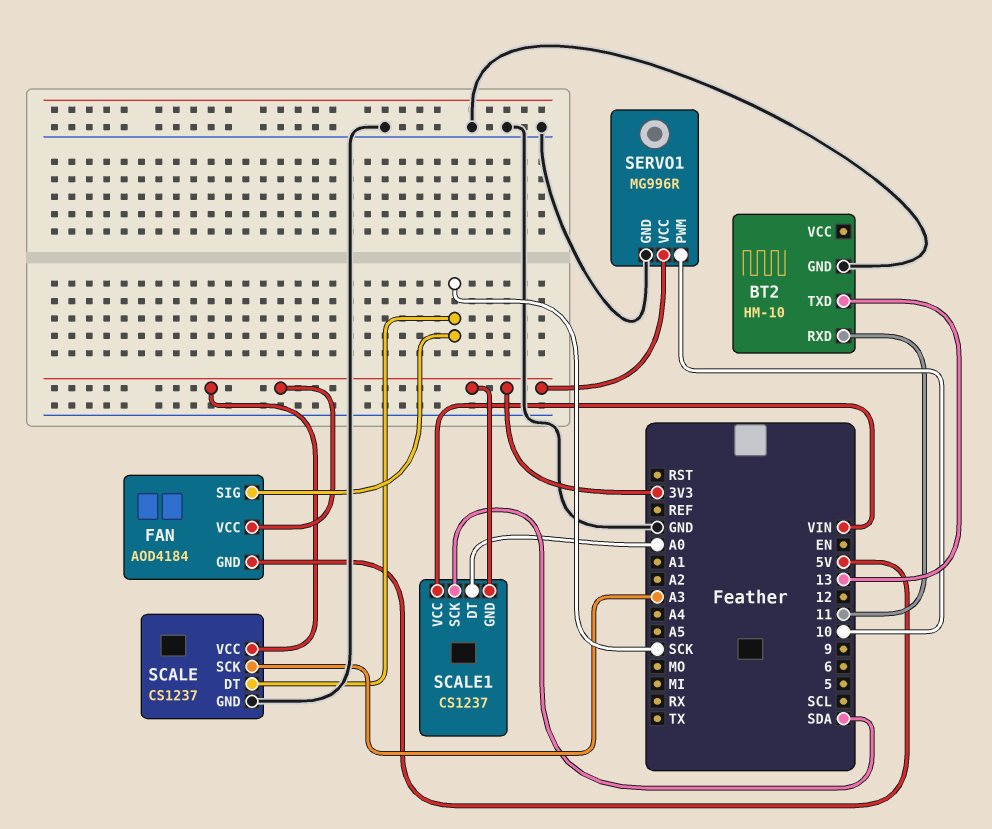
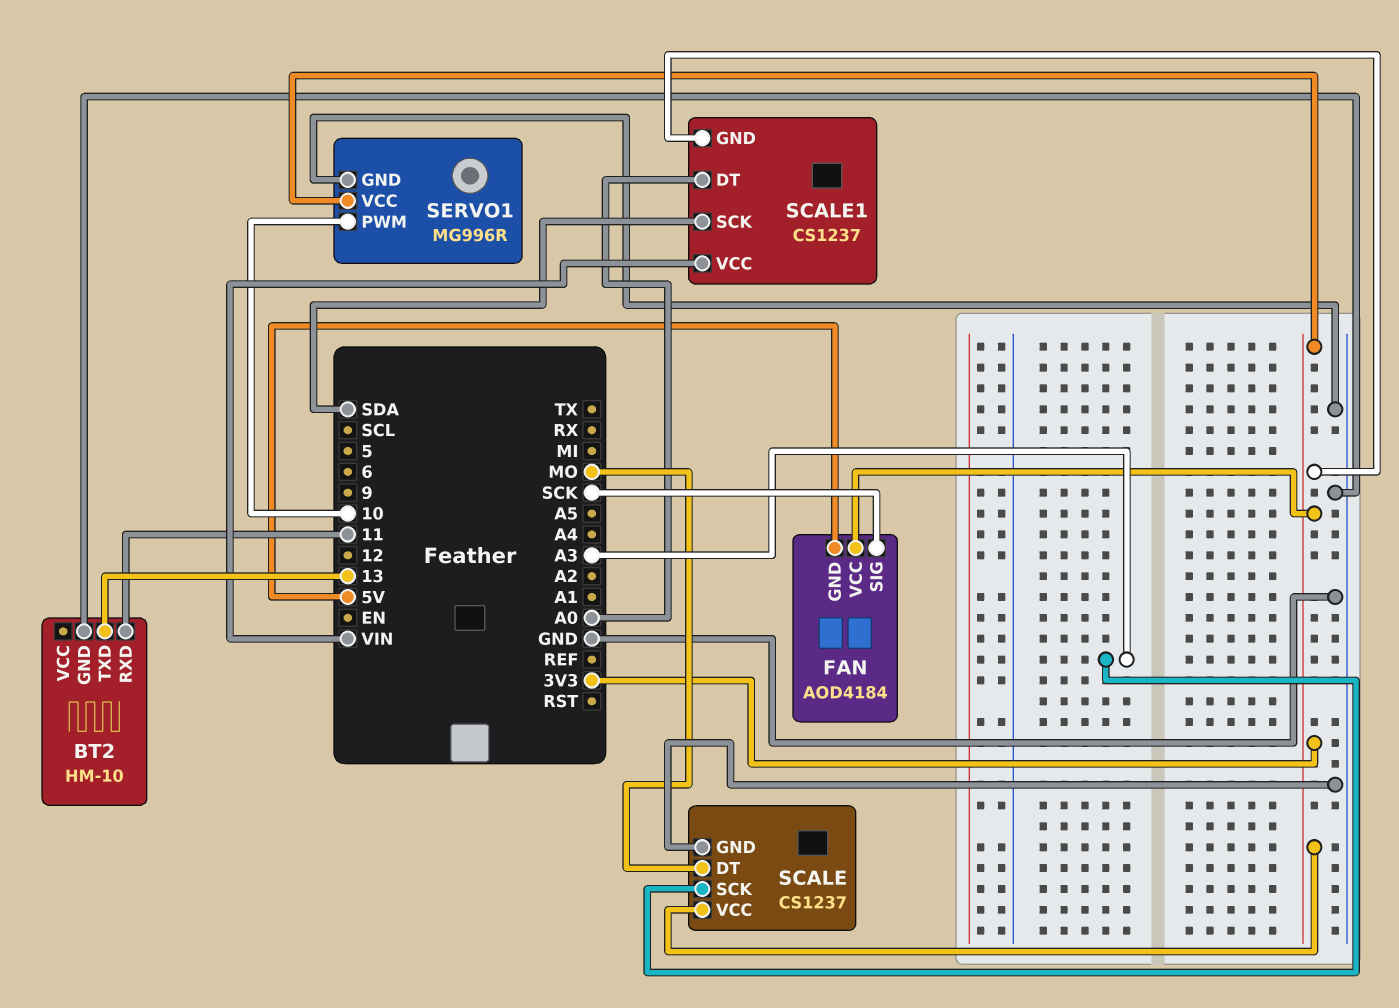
SCALE pin DT: SCK -> MO

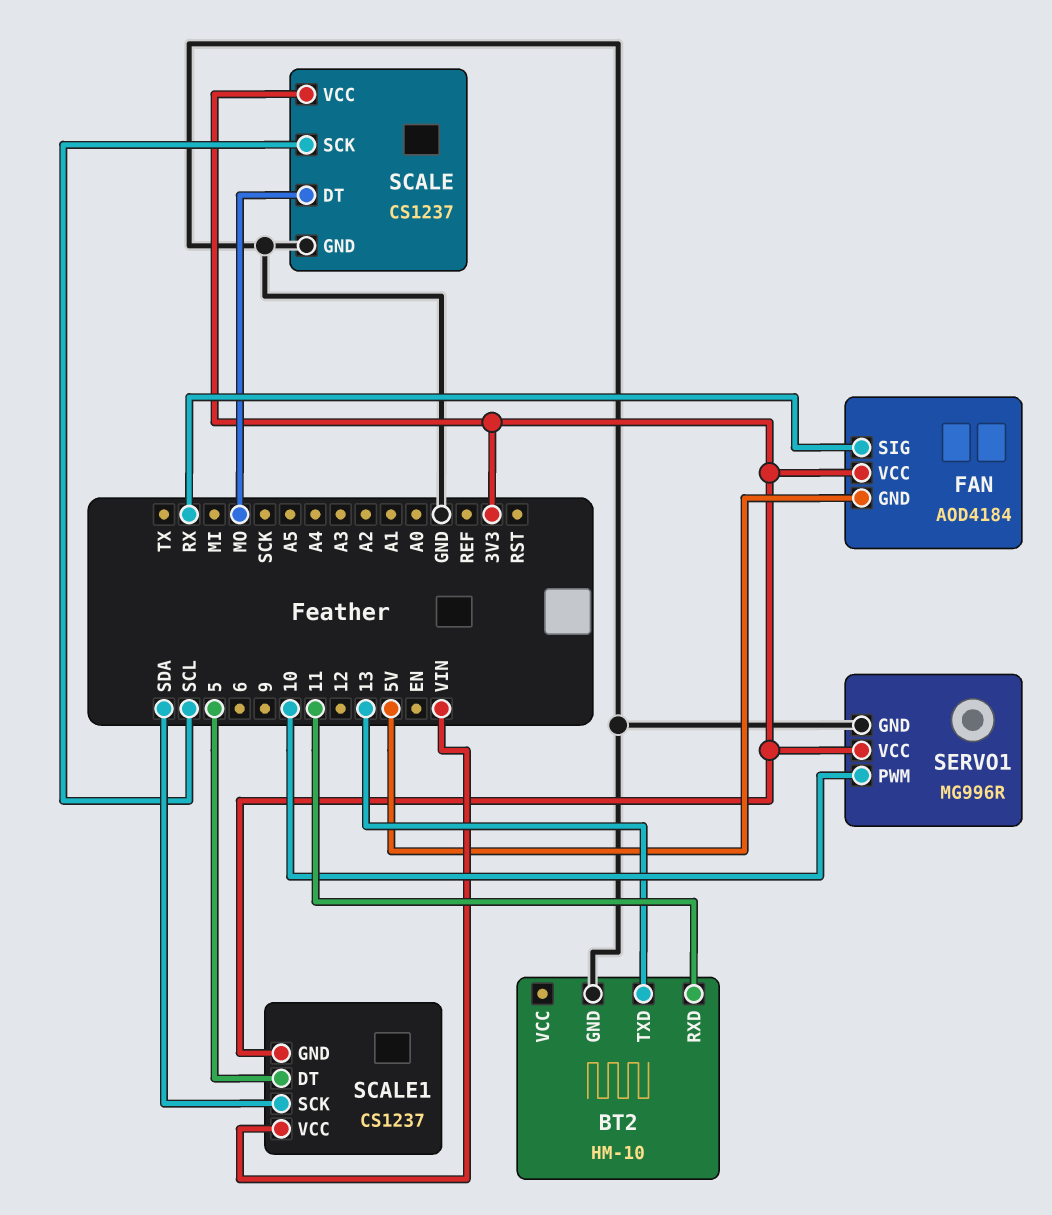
FAN pin SIG: SCK -> RX
SCALE pin SCK: A3 -> SCL
SCALE1 pin DT: A0 -> 5

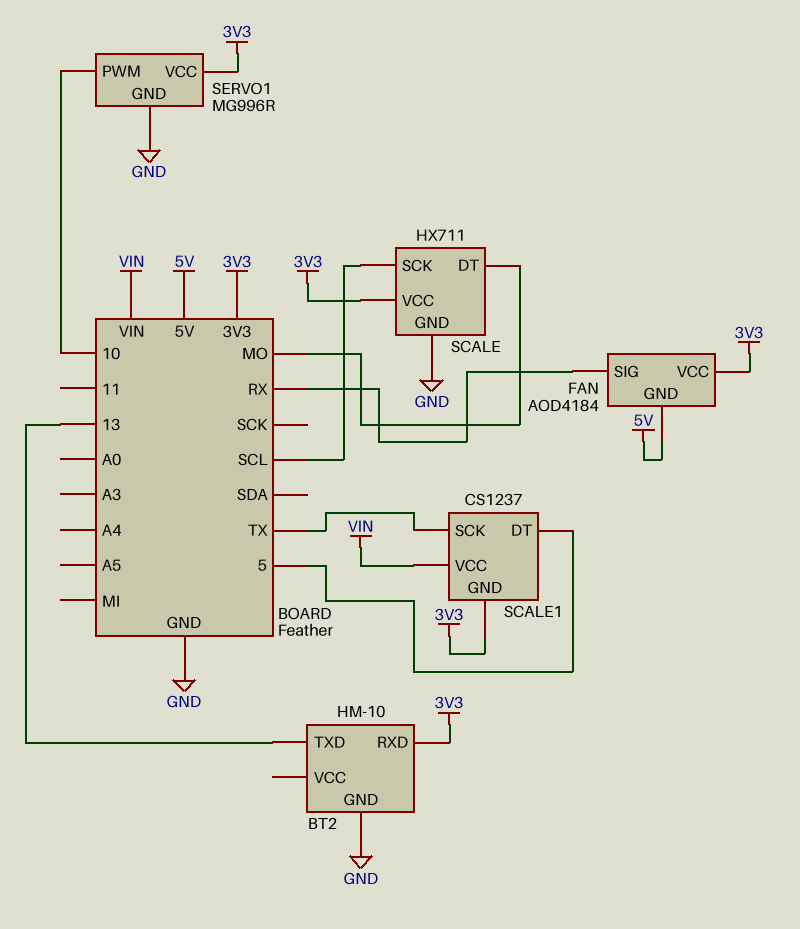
BT2 pin RXD: 11 -> 3V3
SCALE: CS1237 -> HX711
SCALE1 pin SCK: SDA -> TX

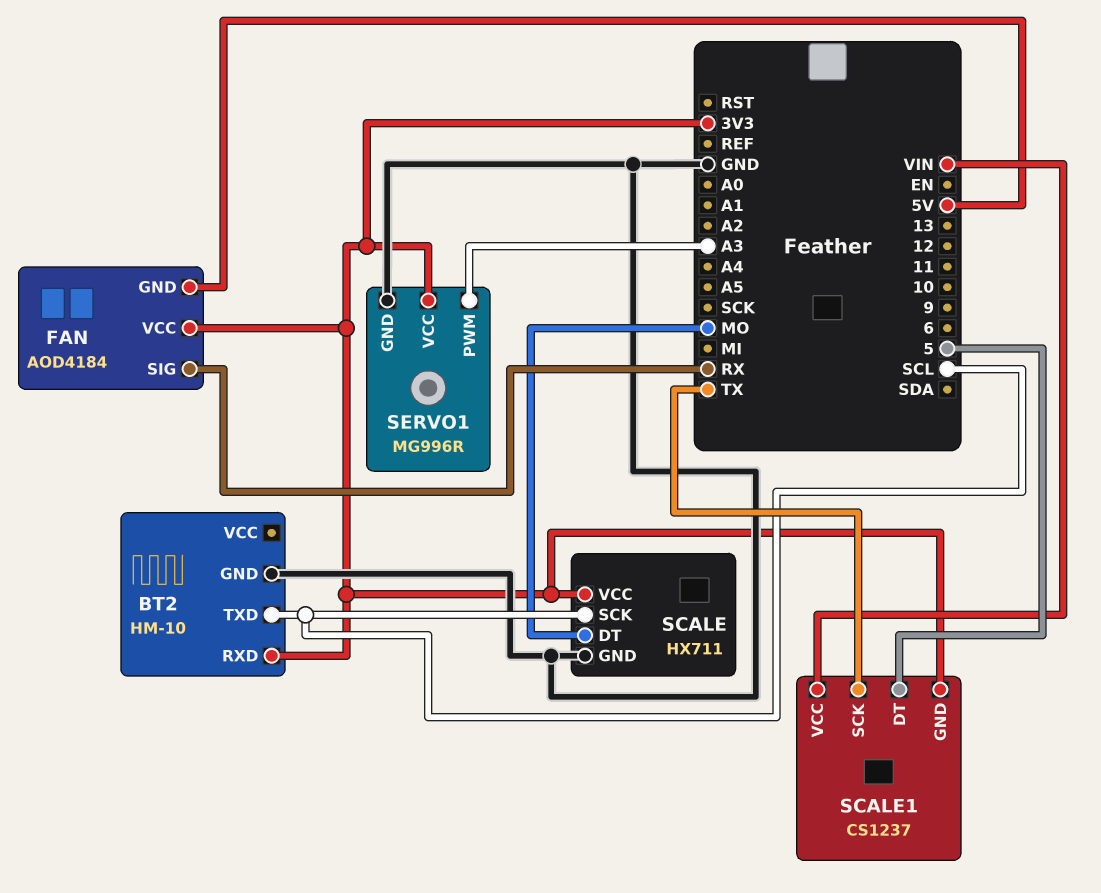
BT2 pin TXD: 13 -> SCL
SERVO1 pin PWM: 10 -> A3

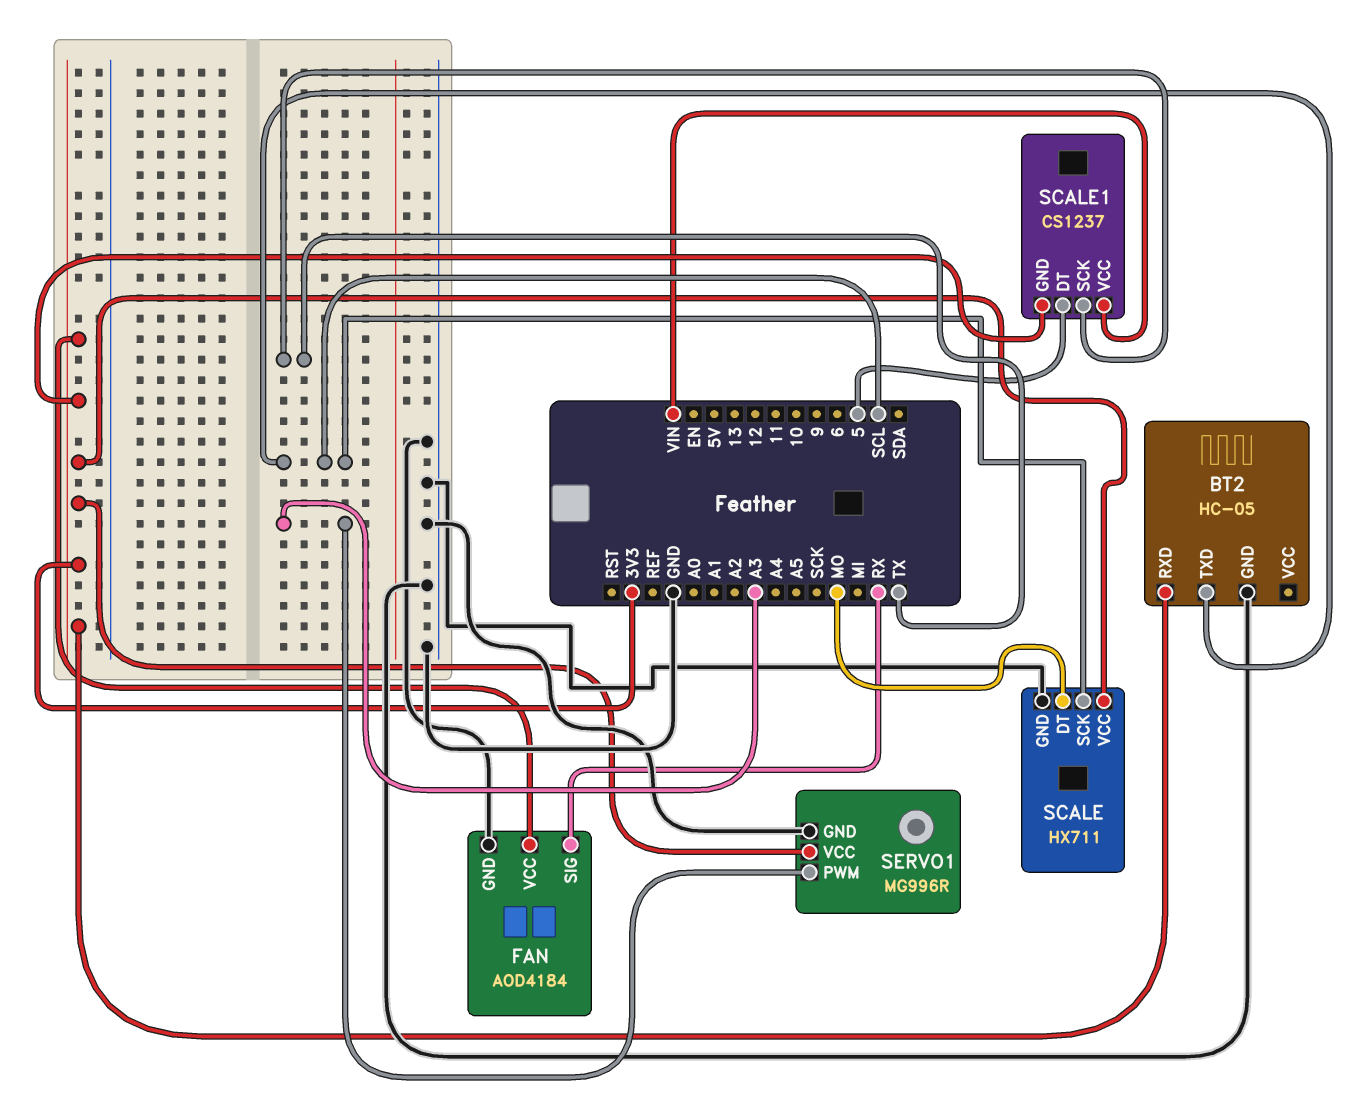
BT2: HM-10 -> HC-05
FAN pin GND: 5V -> GND

